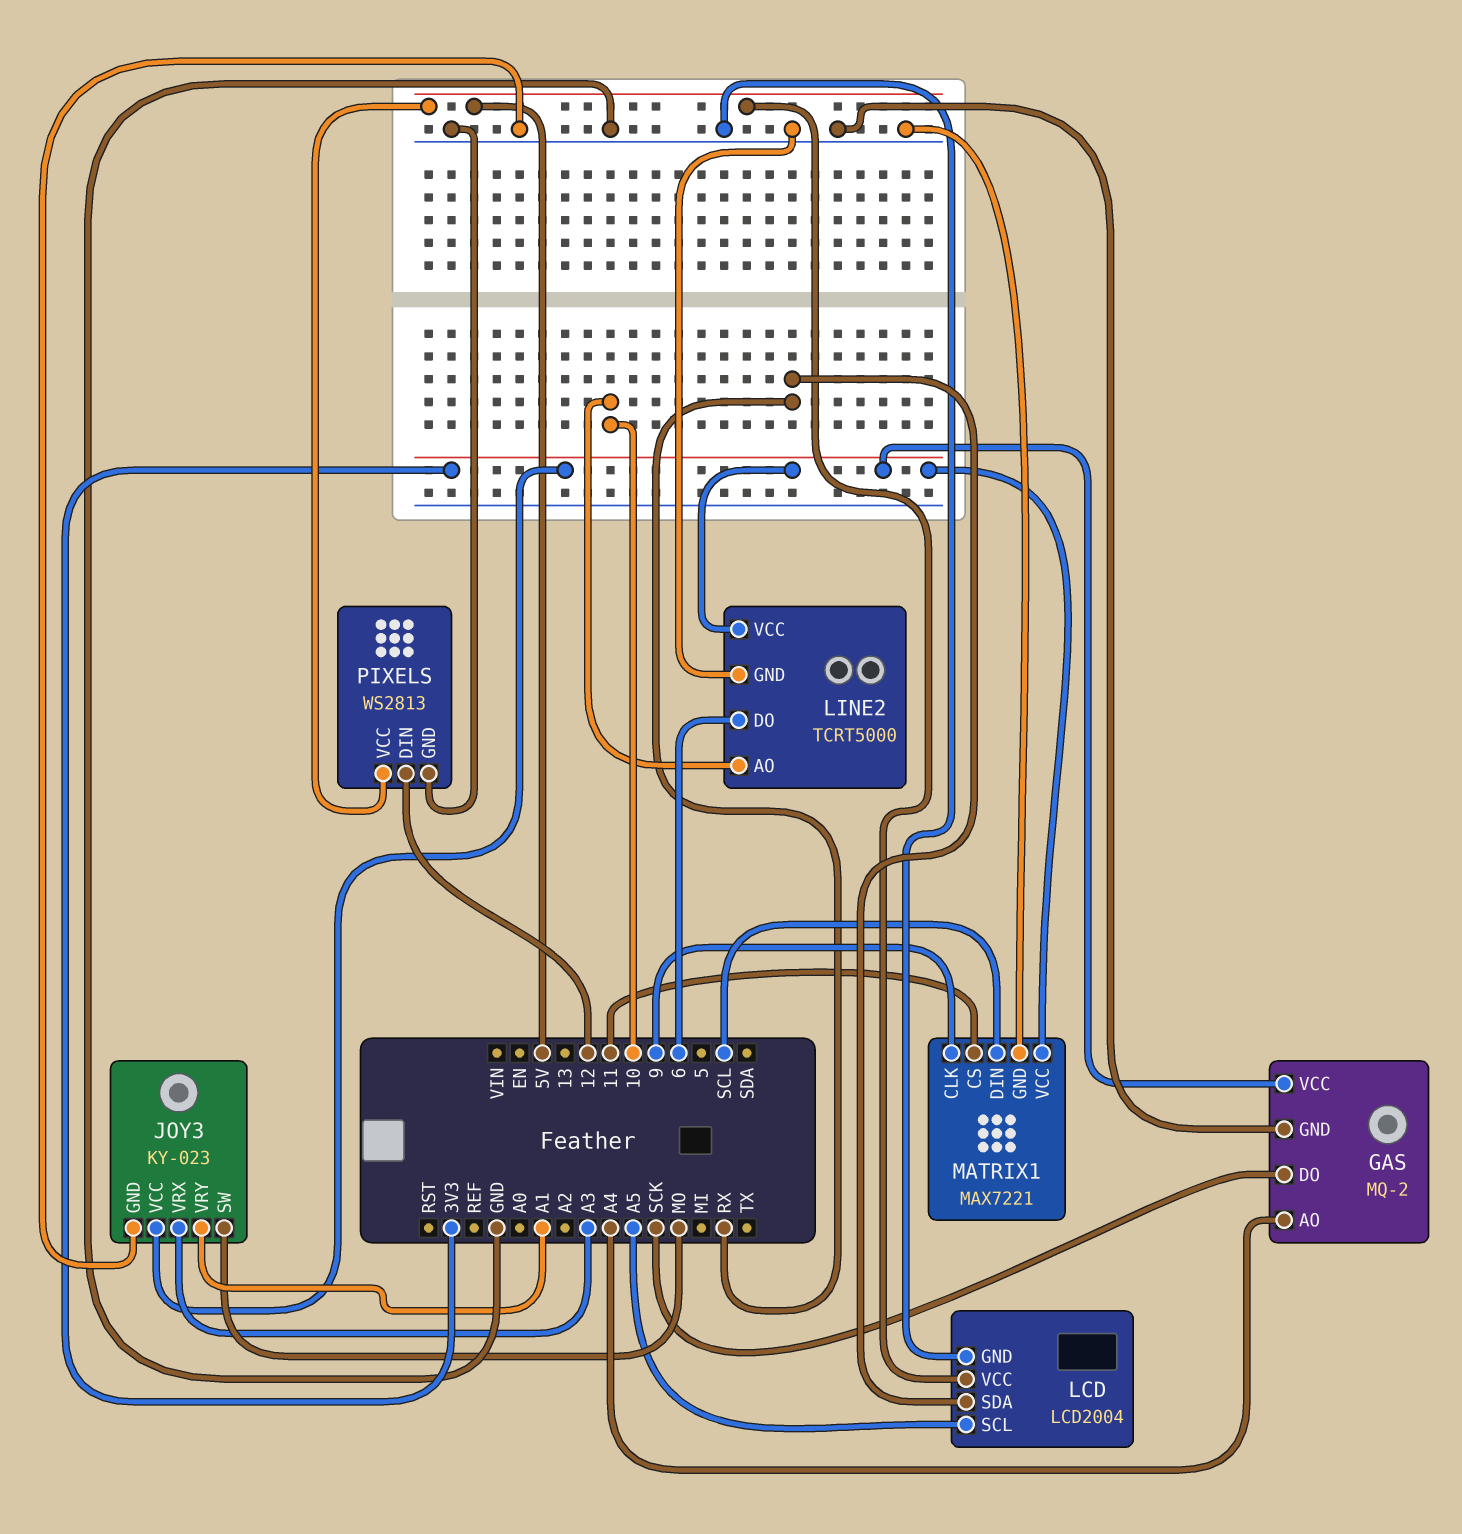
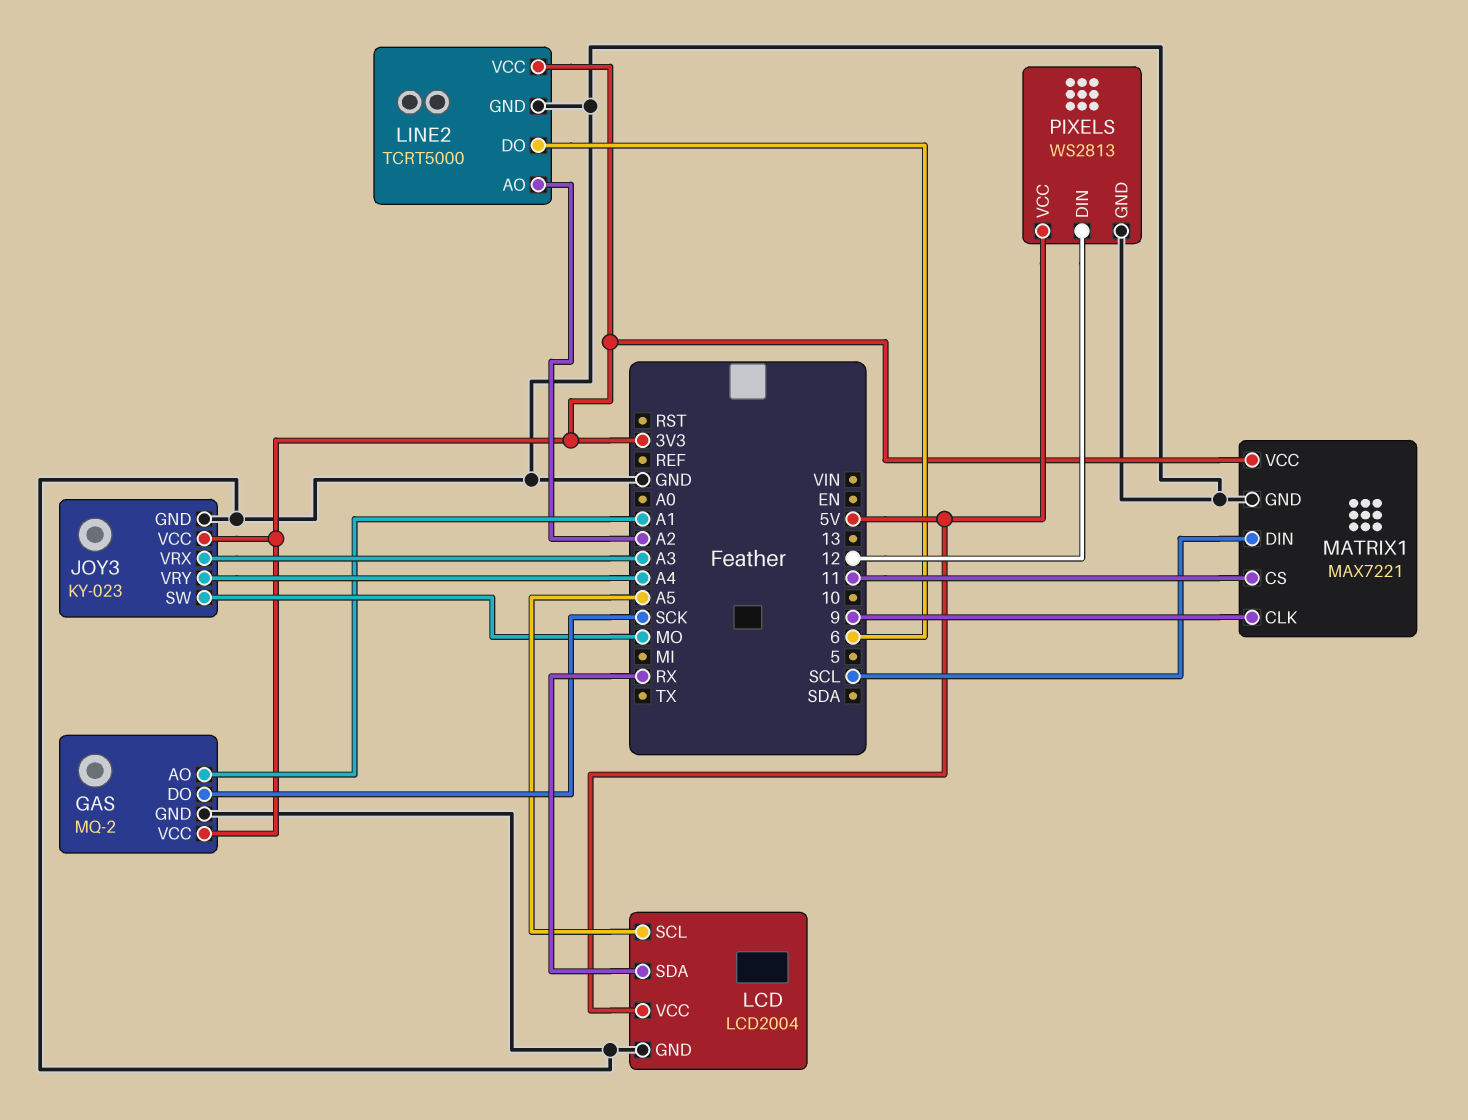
GAS pin AO: A4 -> A1
JOY3 pin VRY: A1 -> A4
LINE2 pin AO: 10 -> A2

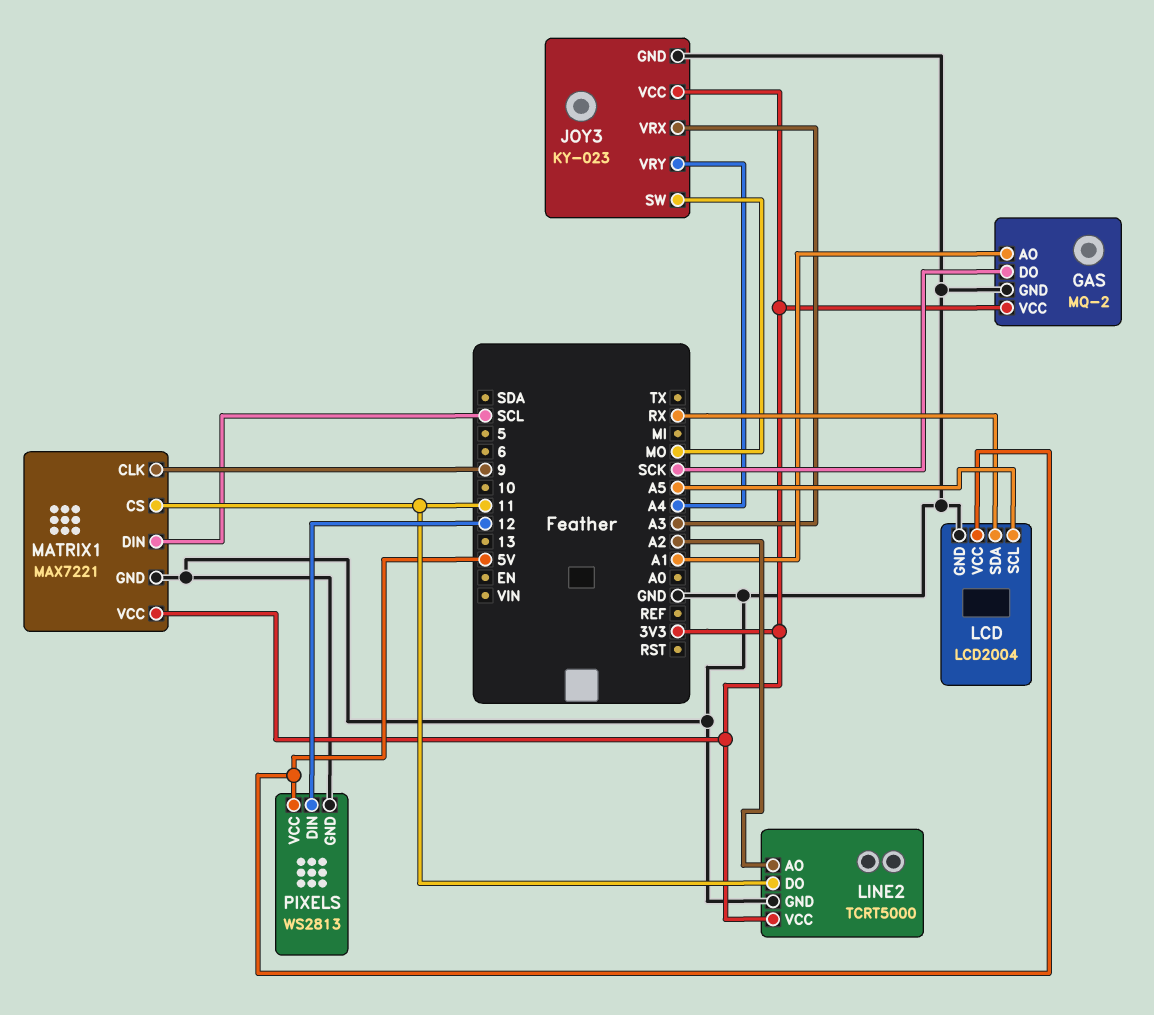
LINE2 pin DO: 6 -> 11

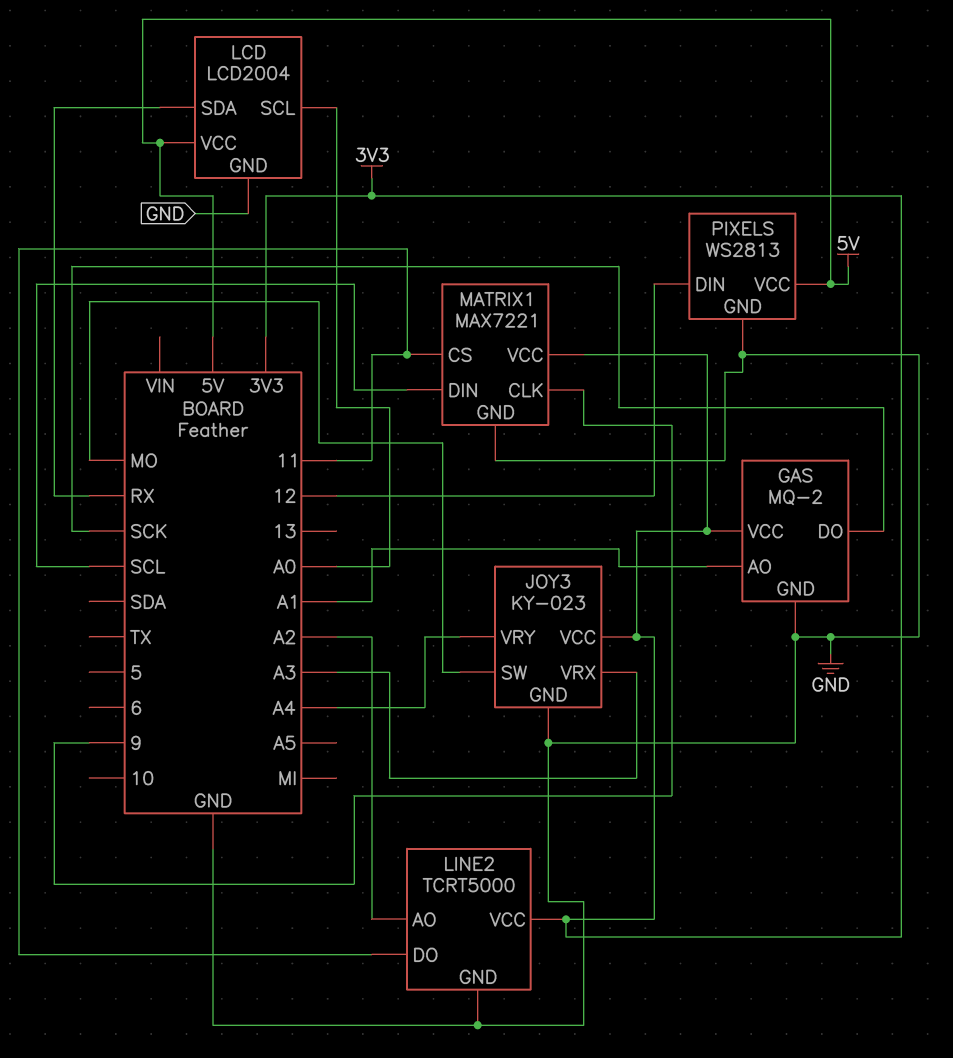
LCD pin SCL: A5 -> A0

